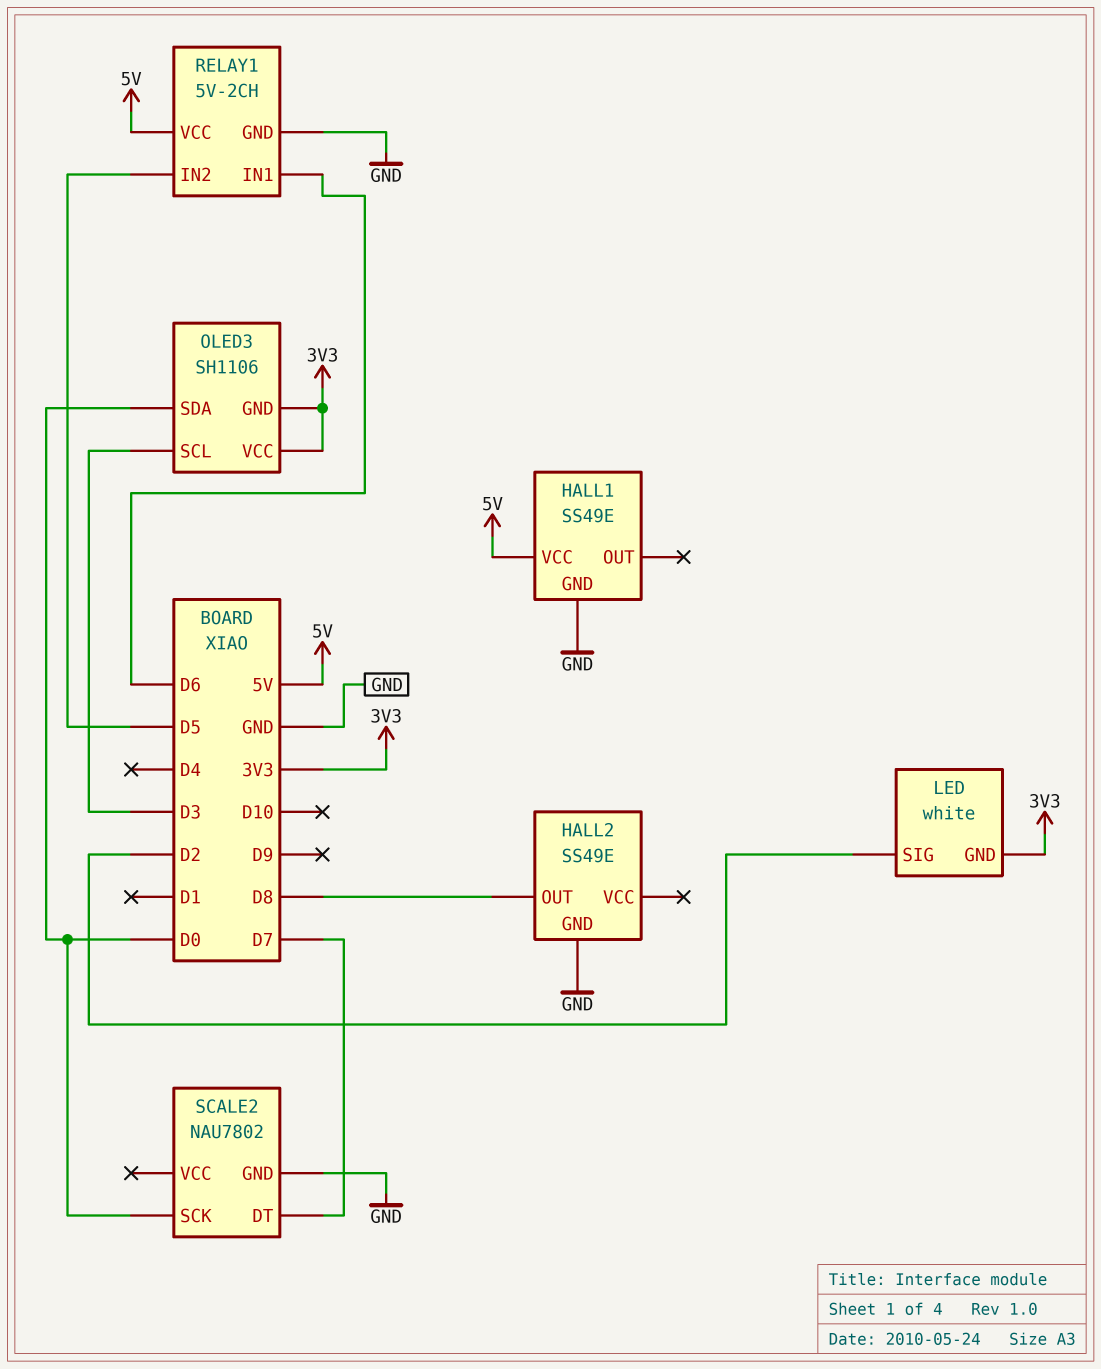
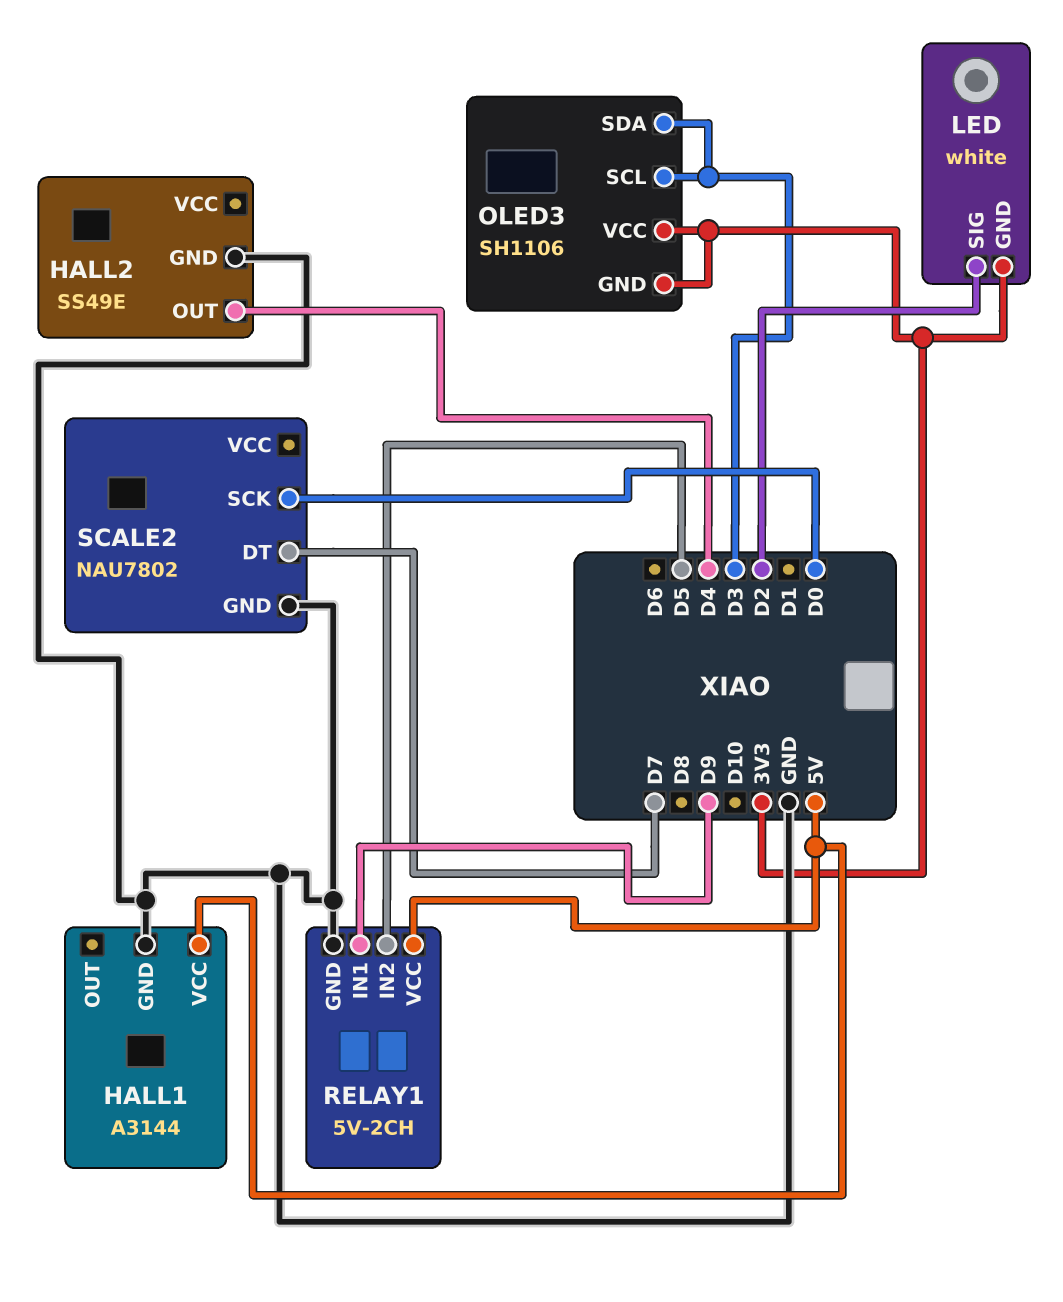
HALL1: SS49E -> A3144
HALL2 pin OUT: D8 -> D4
OLED3 pin SDA: D0 -> D3
RELAY1 pin IN1: D6 -> D9

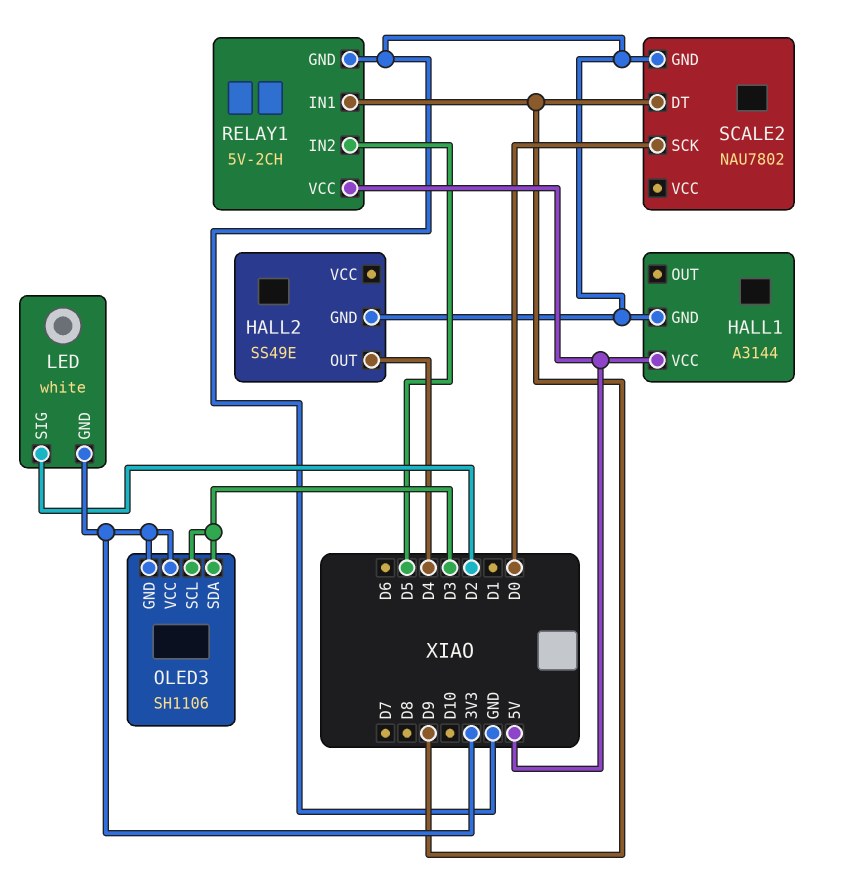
SCALE2 pin DT: D7 -> D9

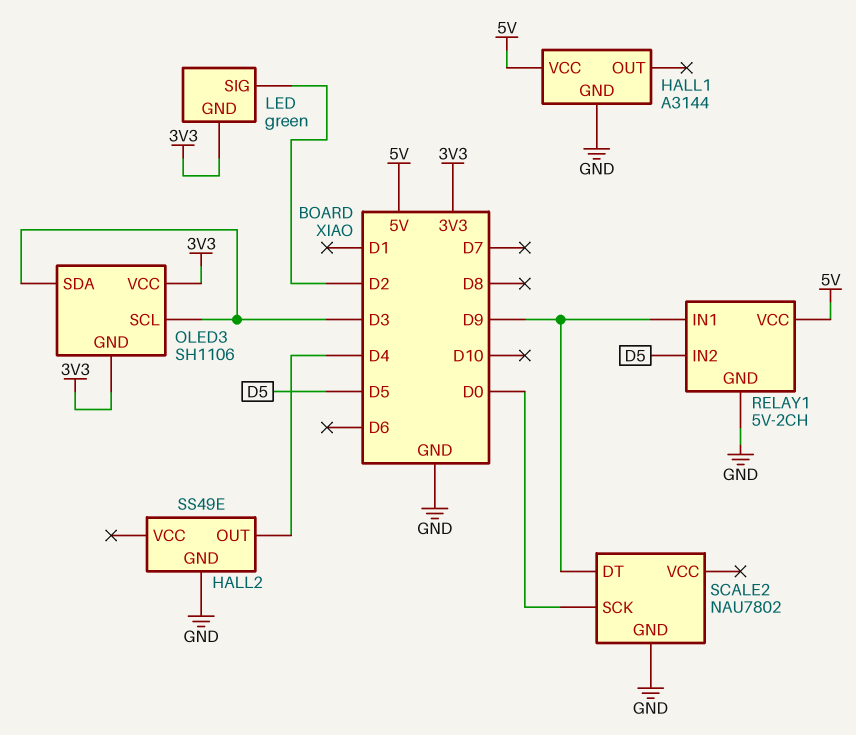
LED: white -> green

